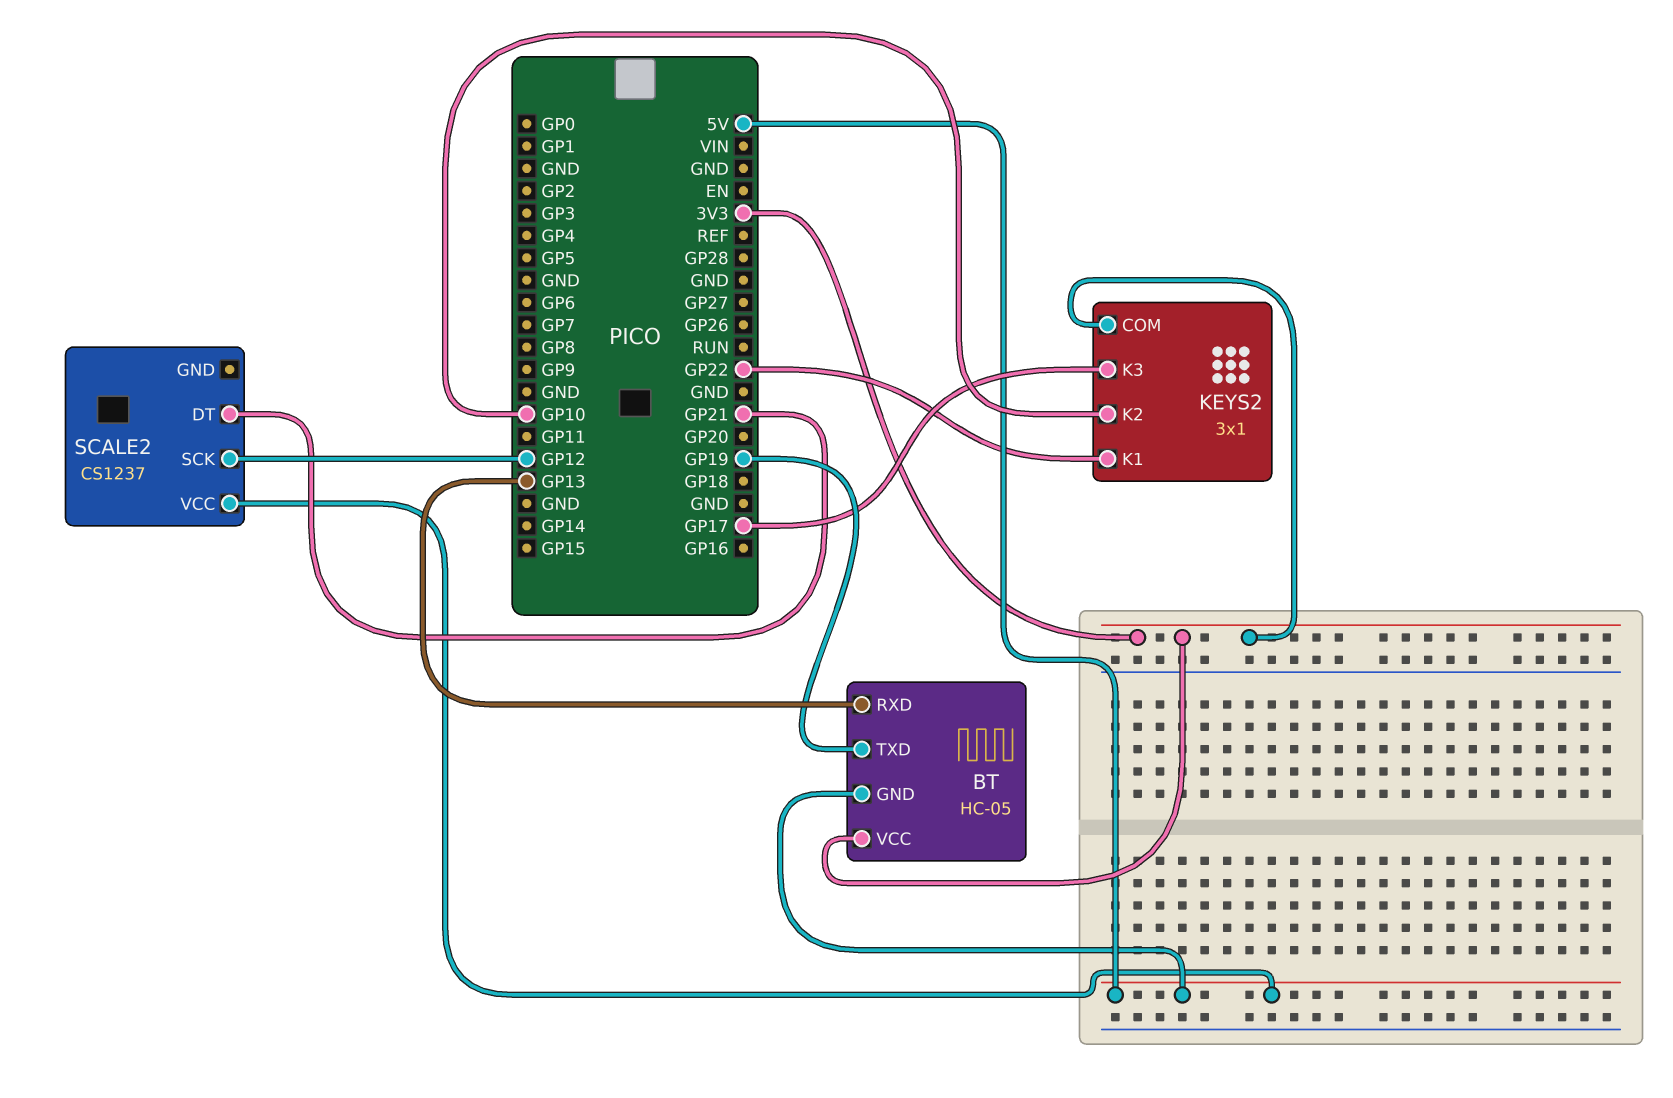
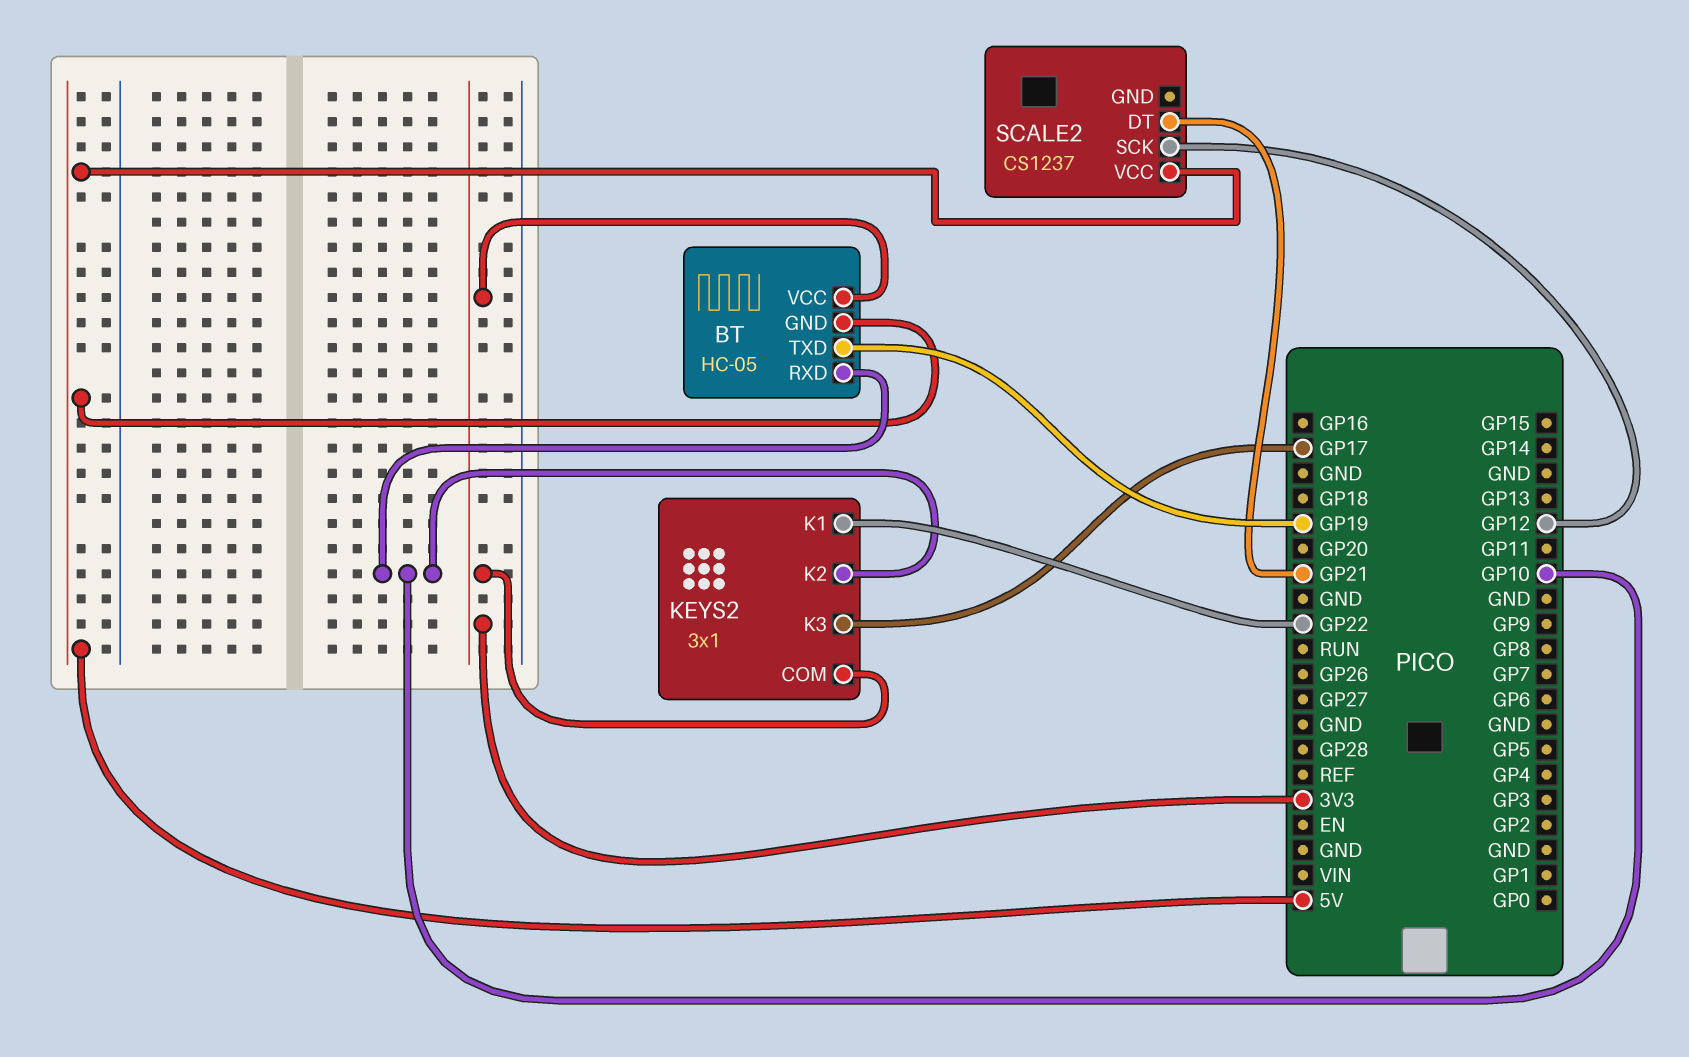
BT pin RXD: GP13 -> GP10

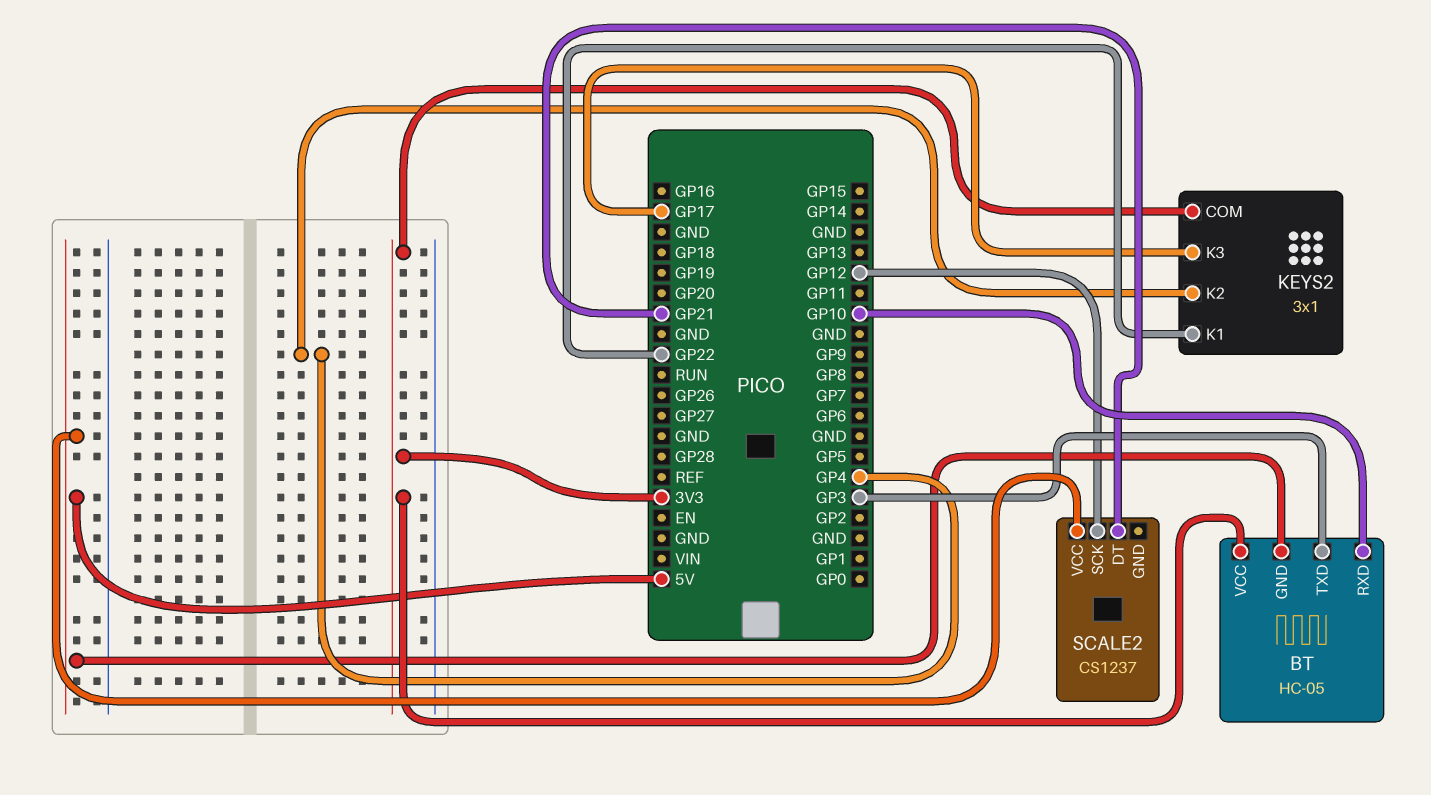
BT pin TXD: GP19 -> GP3
KEYS2 pin K2: GP10 -> GP4

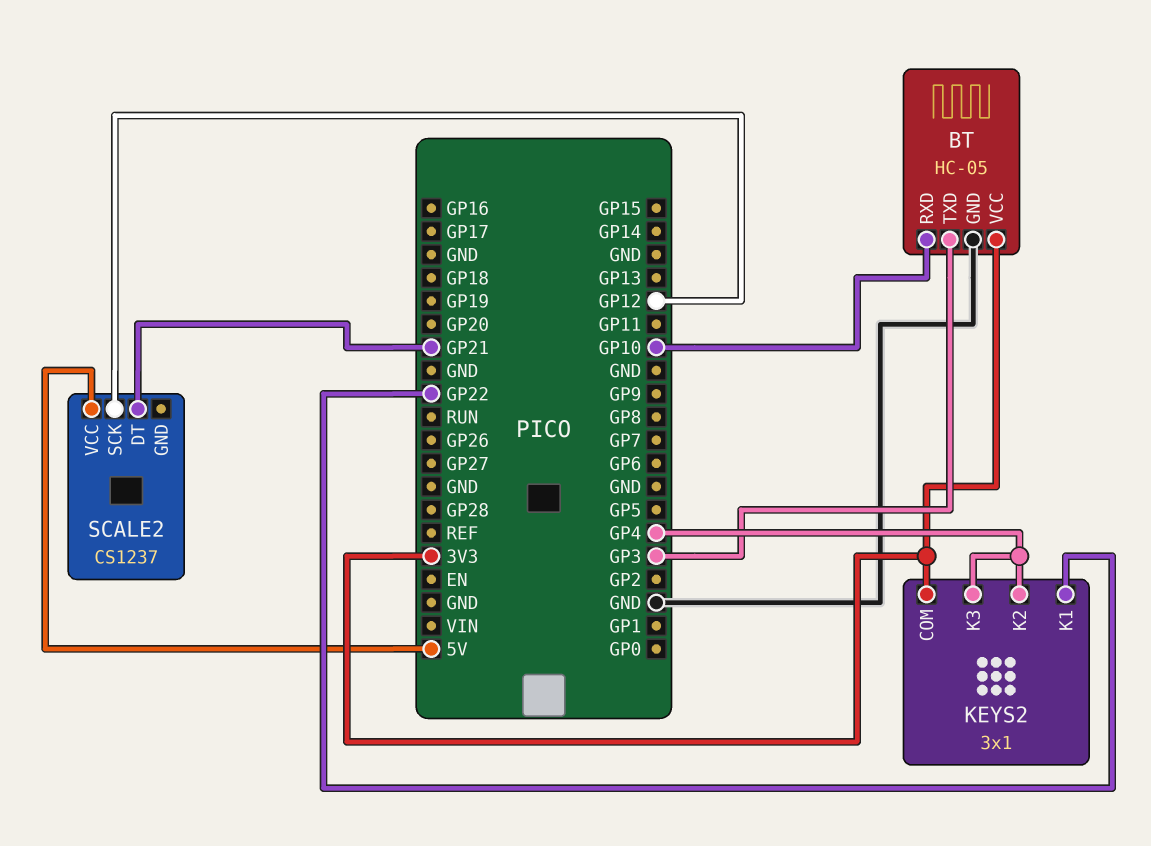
BT pin GND: 5V -> GND
KEYS2 pin K3: GP17 -> GP4

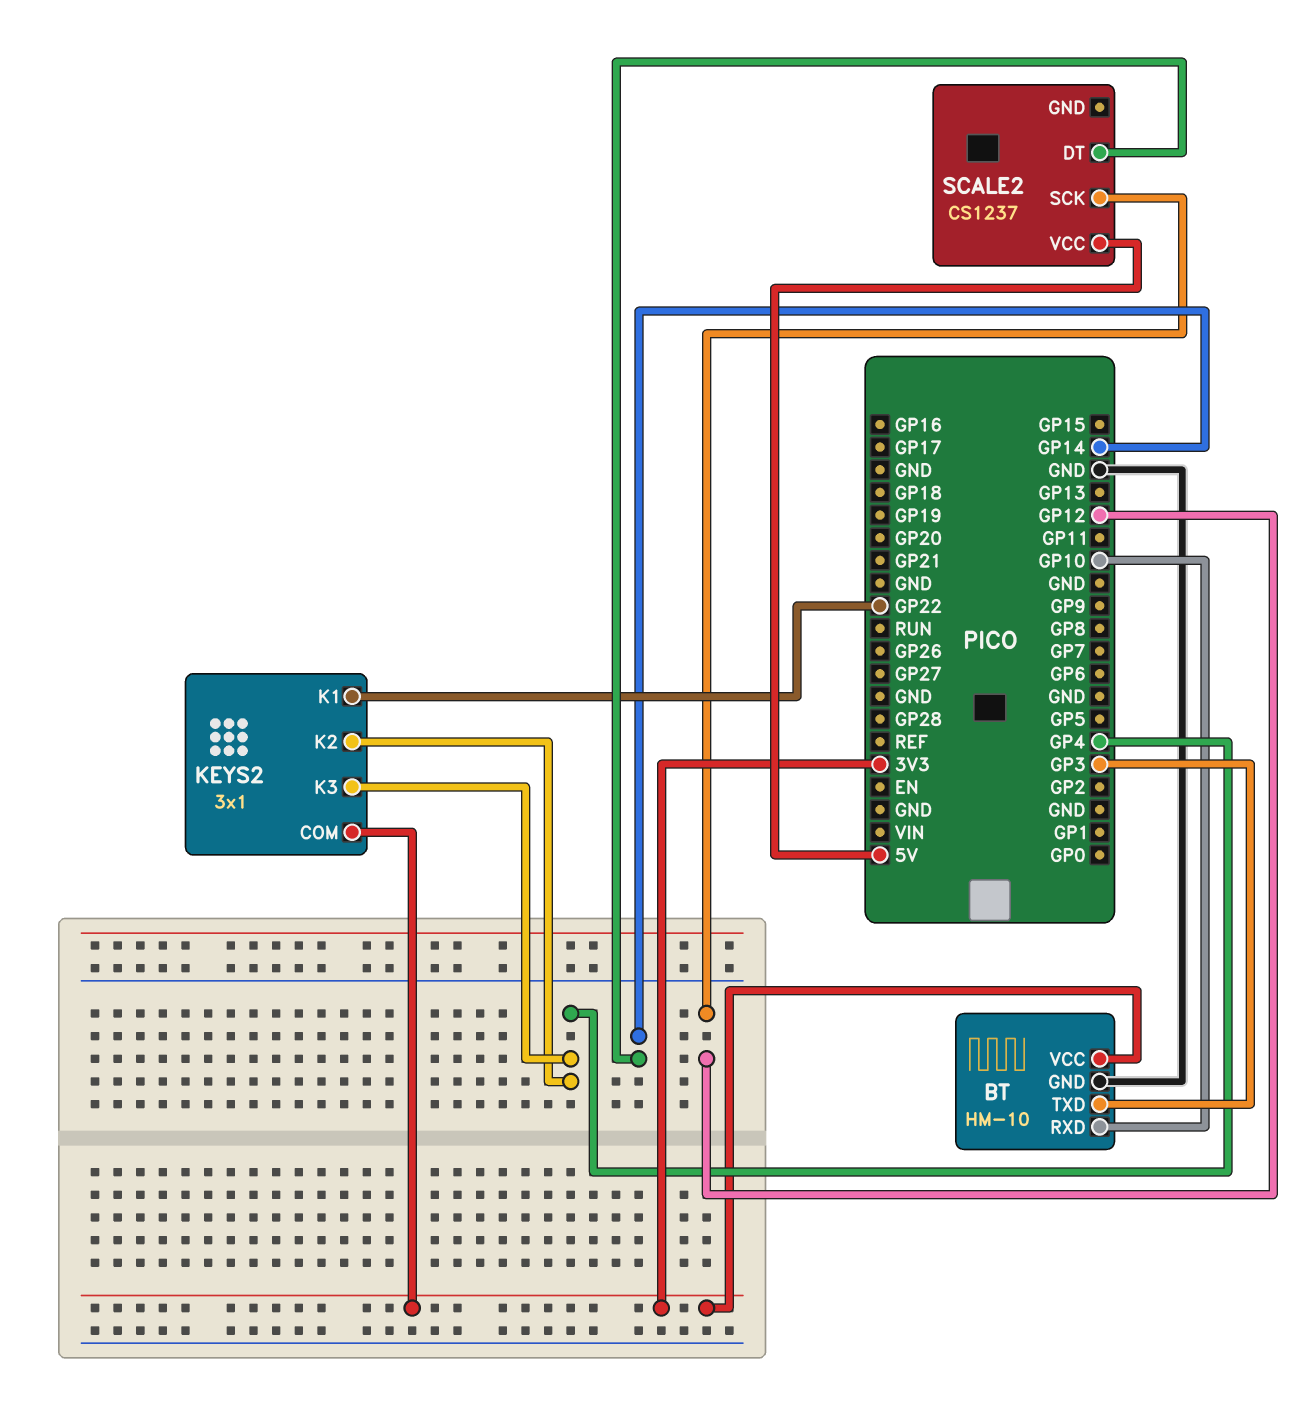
BT: HC-05 -> HM-10
SCALE2 pin DT: GP21 -> GP14

